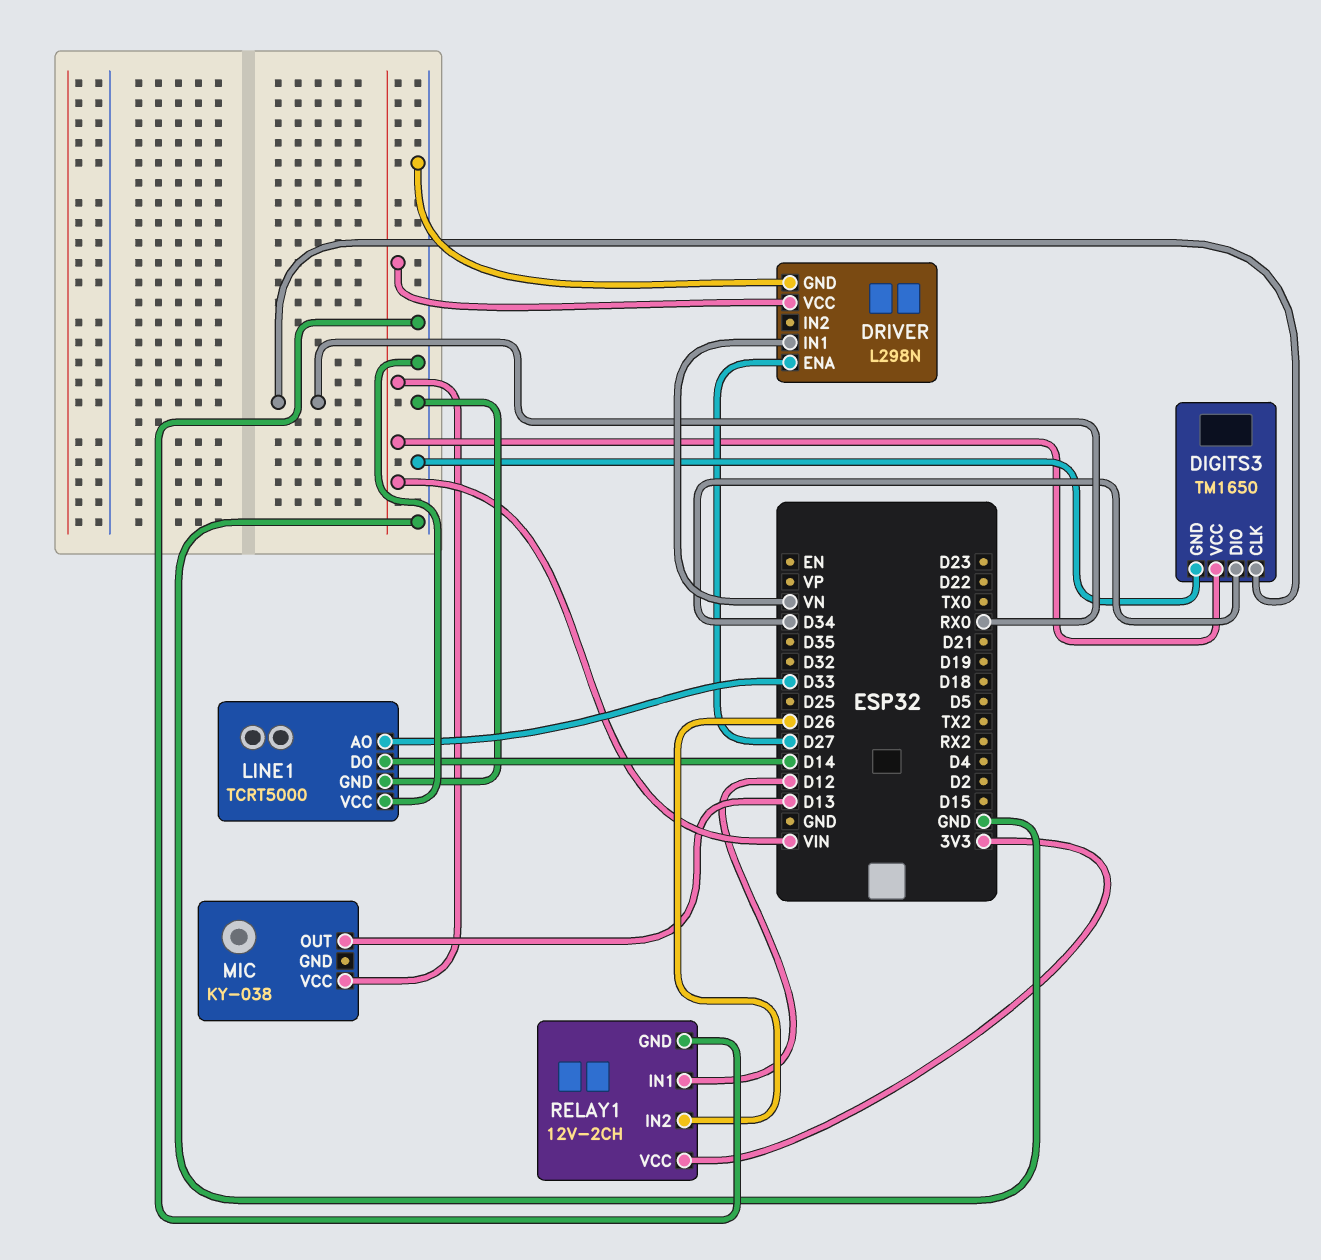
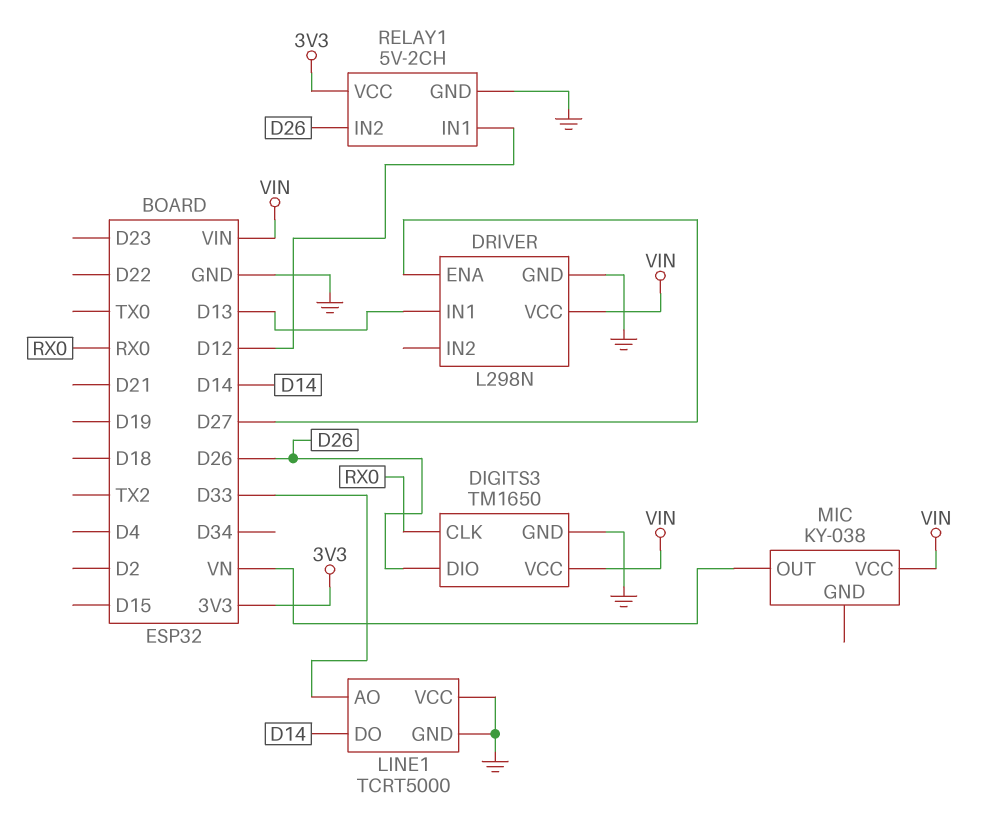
DIGITS3 pin DIO: D34 -> D26
DRIVER pin IN1: VN -> D13
MIC pin OUT: D13 -> VN
RELAY1: 12V-2CH -> 5V-2CH

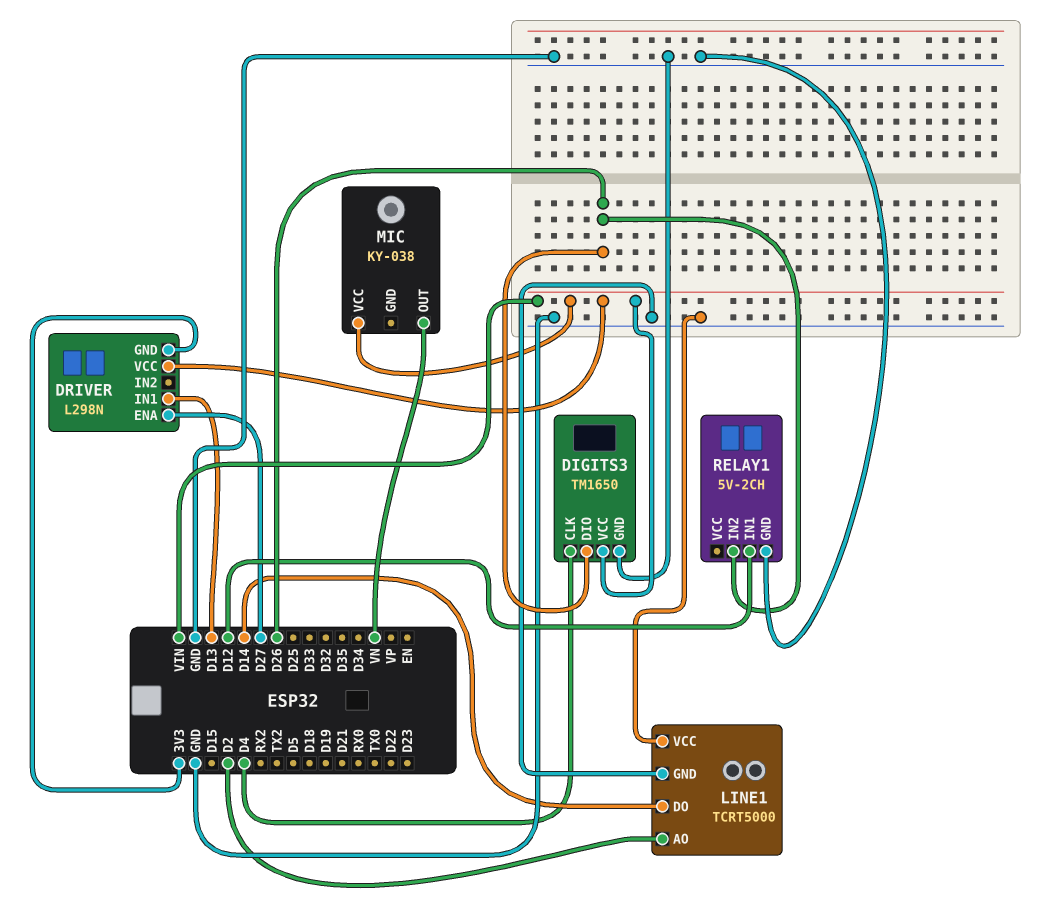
DIGITS3 pin CLK: RX0 -> D4
DRIVER pin GND: GND -> 3V3
LINE1 pin AO: D33 -> D2
RELAY1 pin VCC: 3V3 -> none

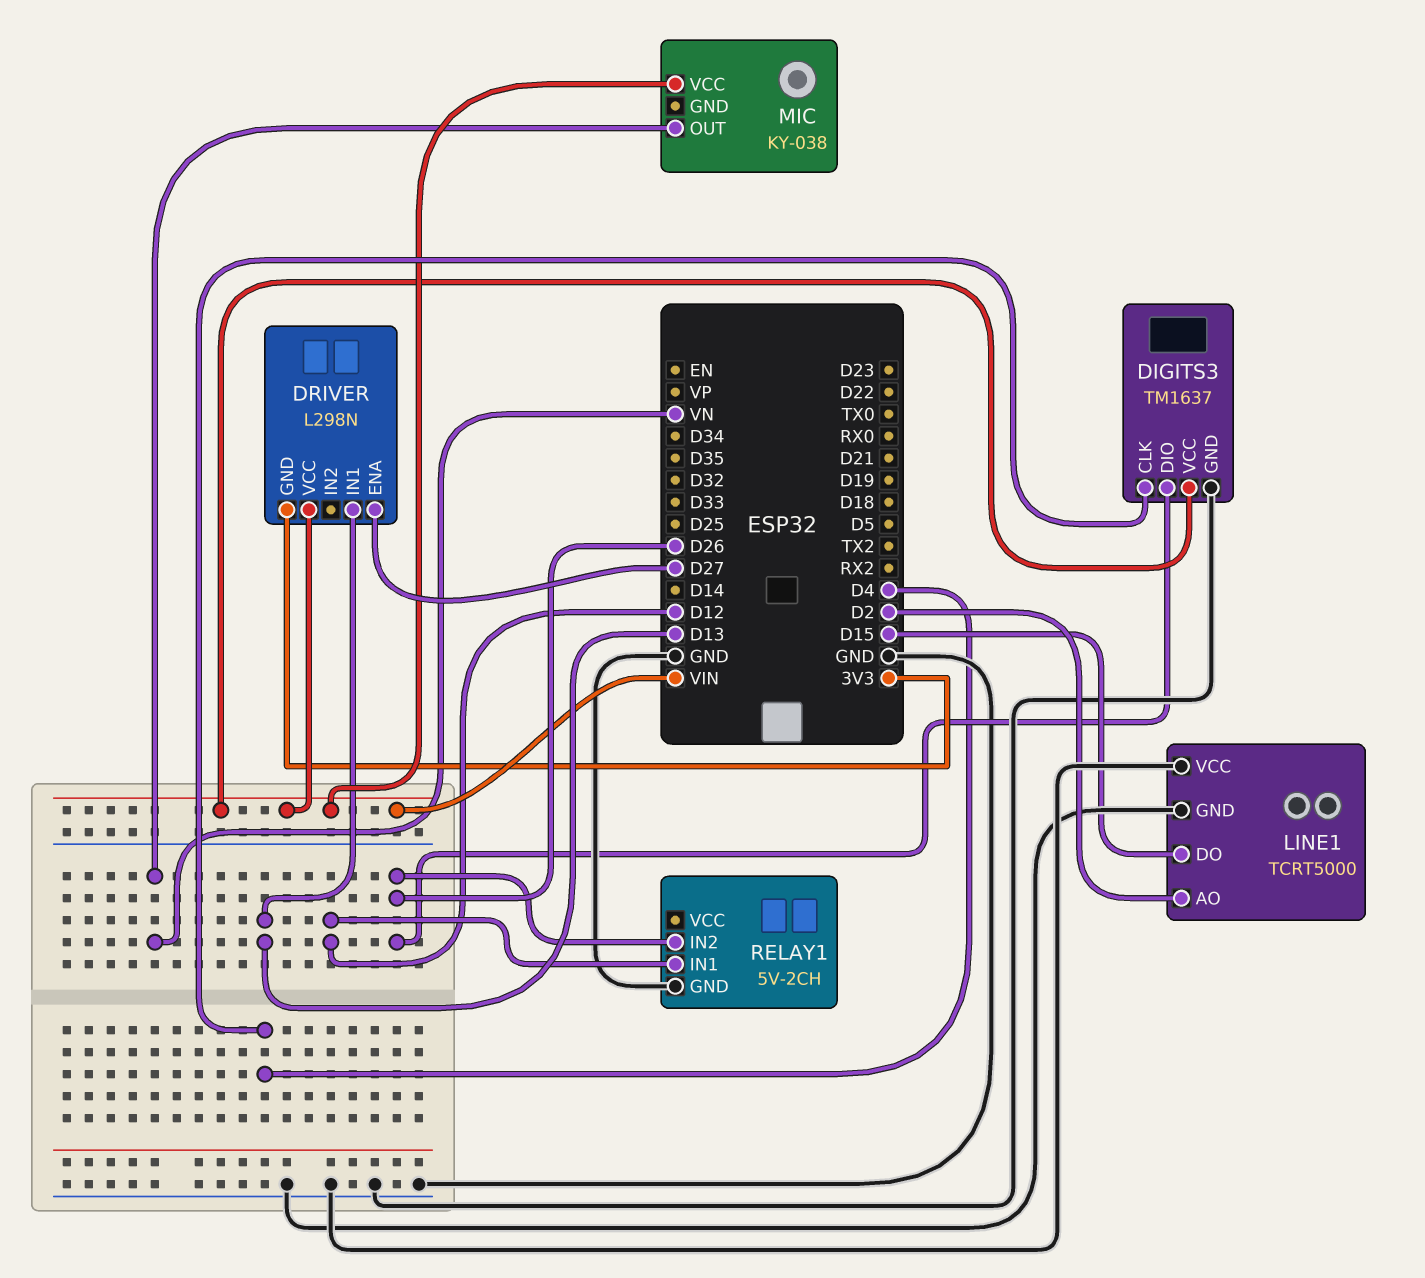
DIGITS3: TM1650 -> TM1637
LINE1 pin DO: D14 -> D15

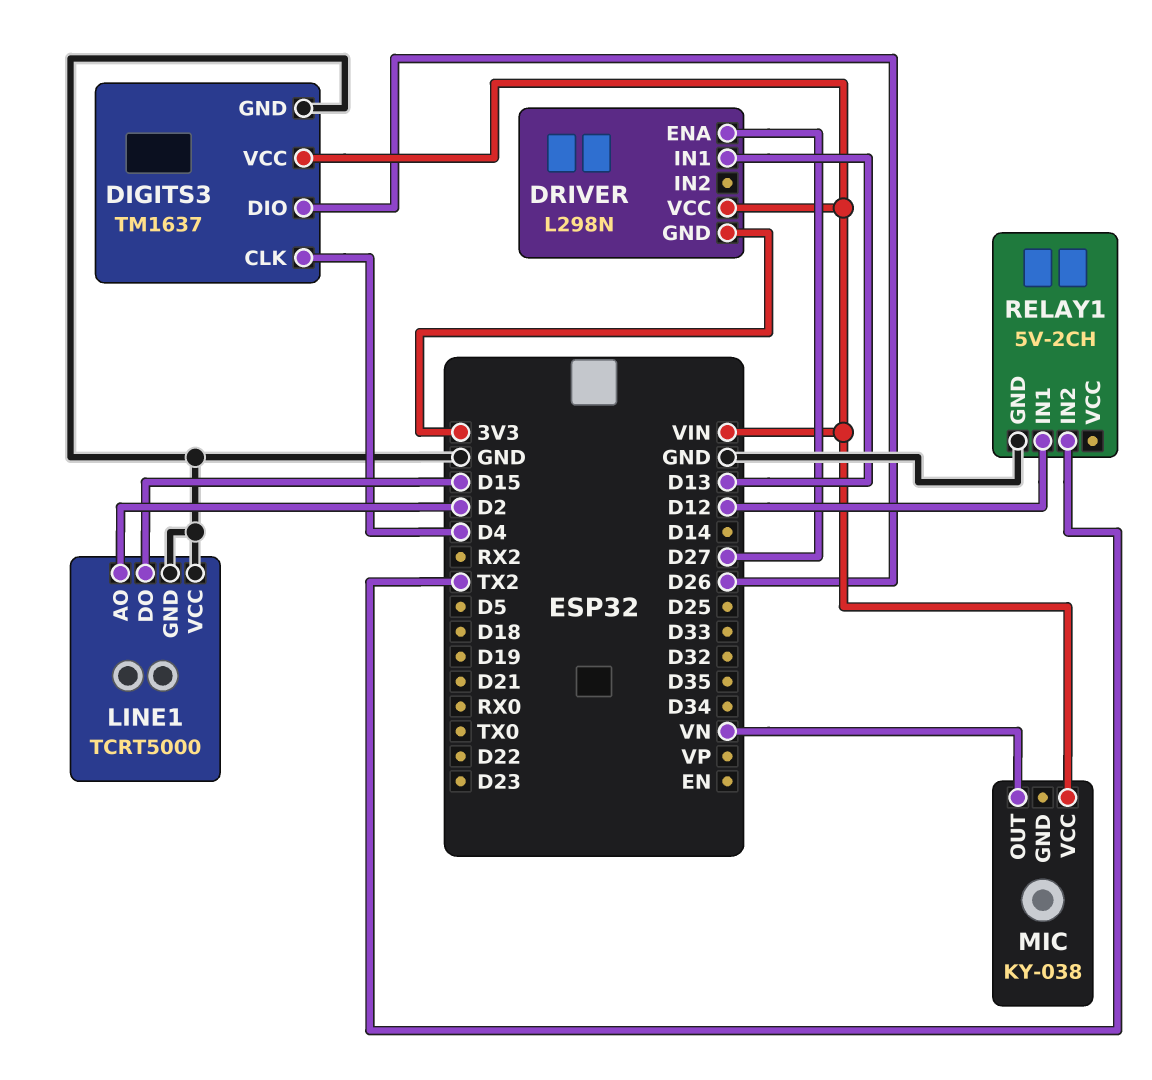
RELAY1 pin IN2: D26 -> TX2

